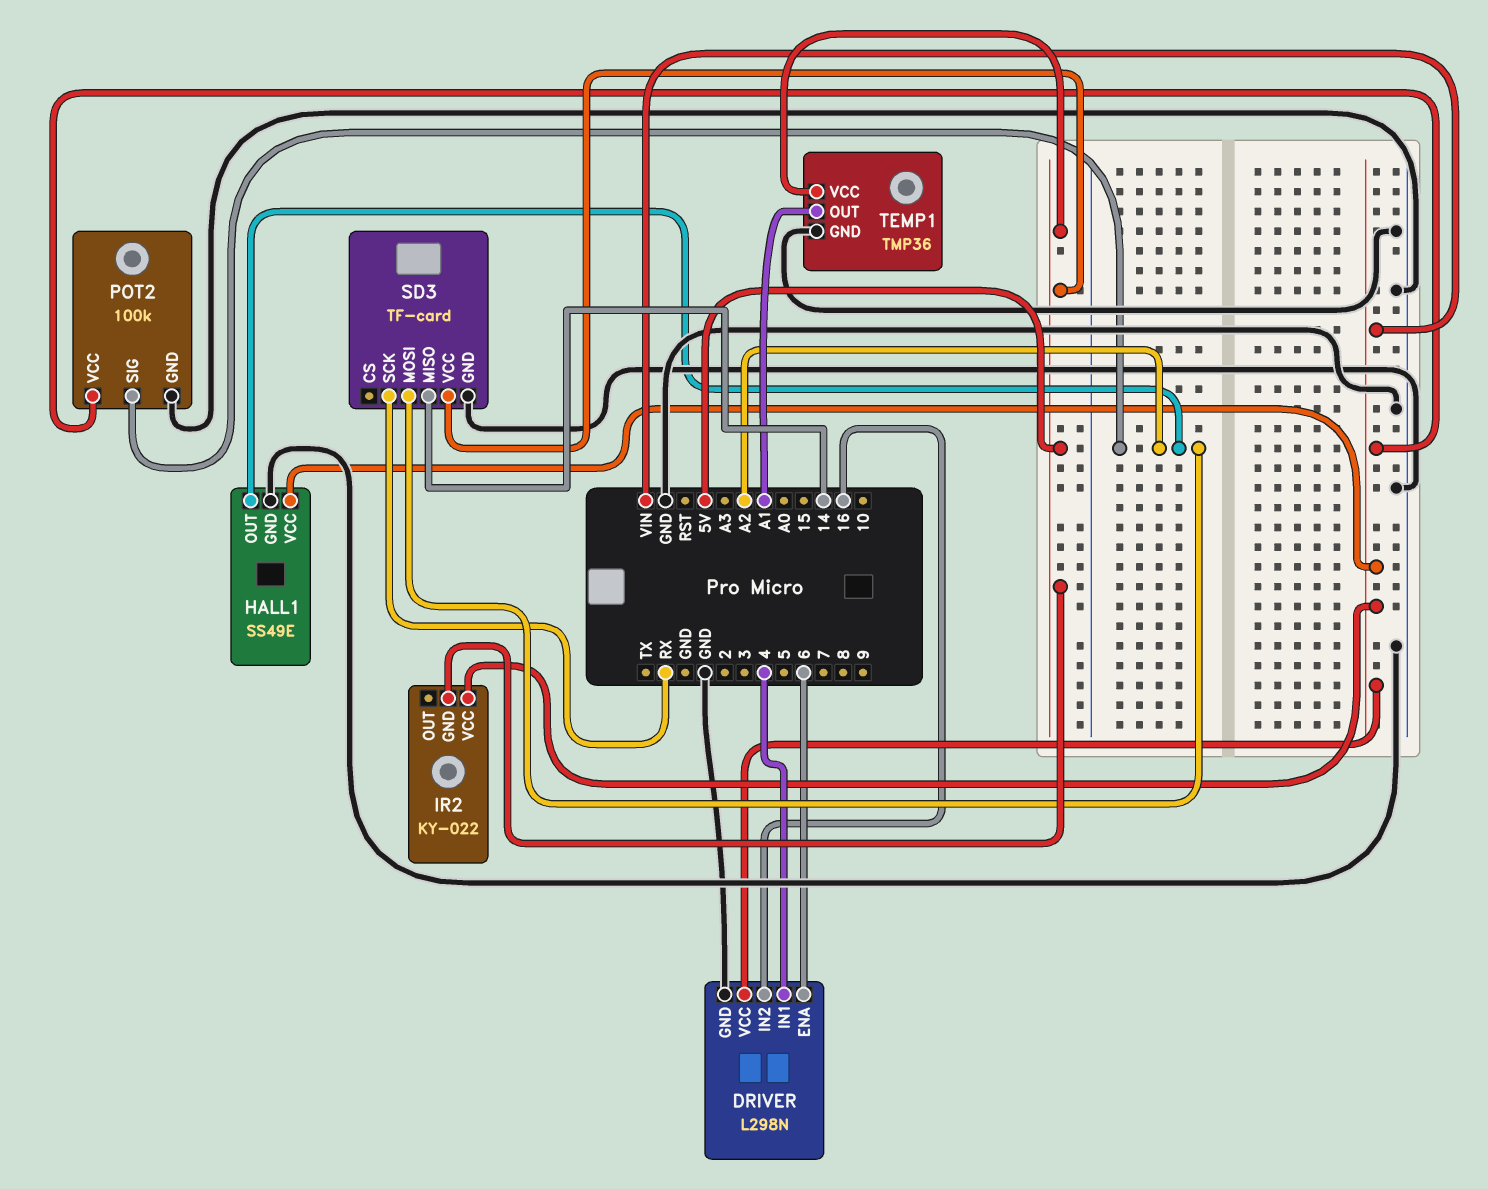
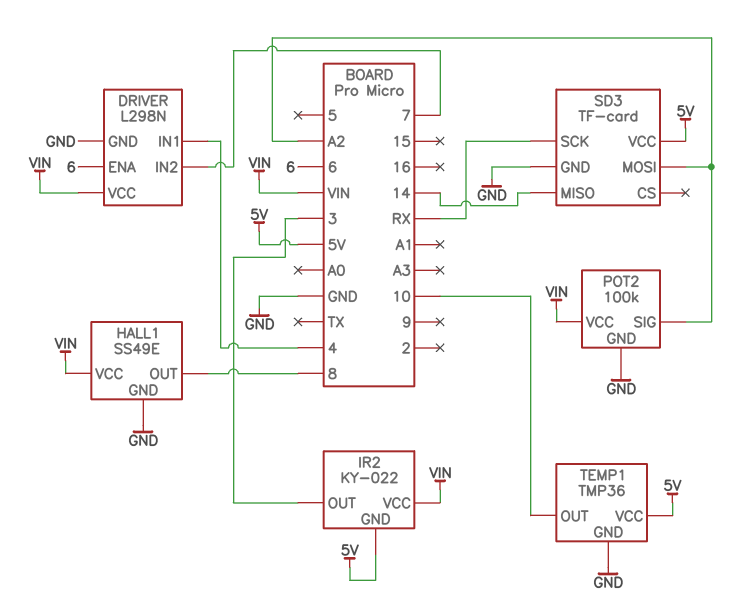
DRIVER pin IN2: 16 -> 7
HALL1 pin OUT: A2 -> 8
IR2 pin OUT: none -> 3
TEMP1 pin OUT: A1 -> 10

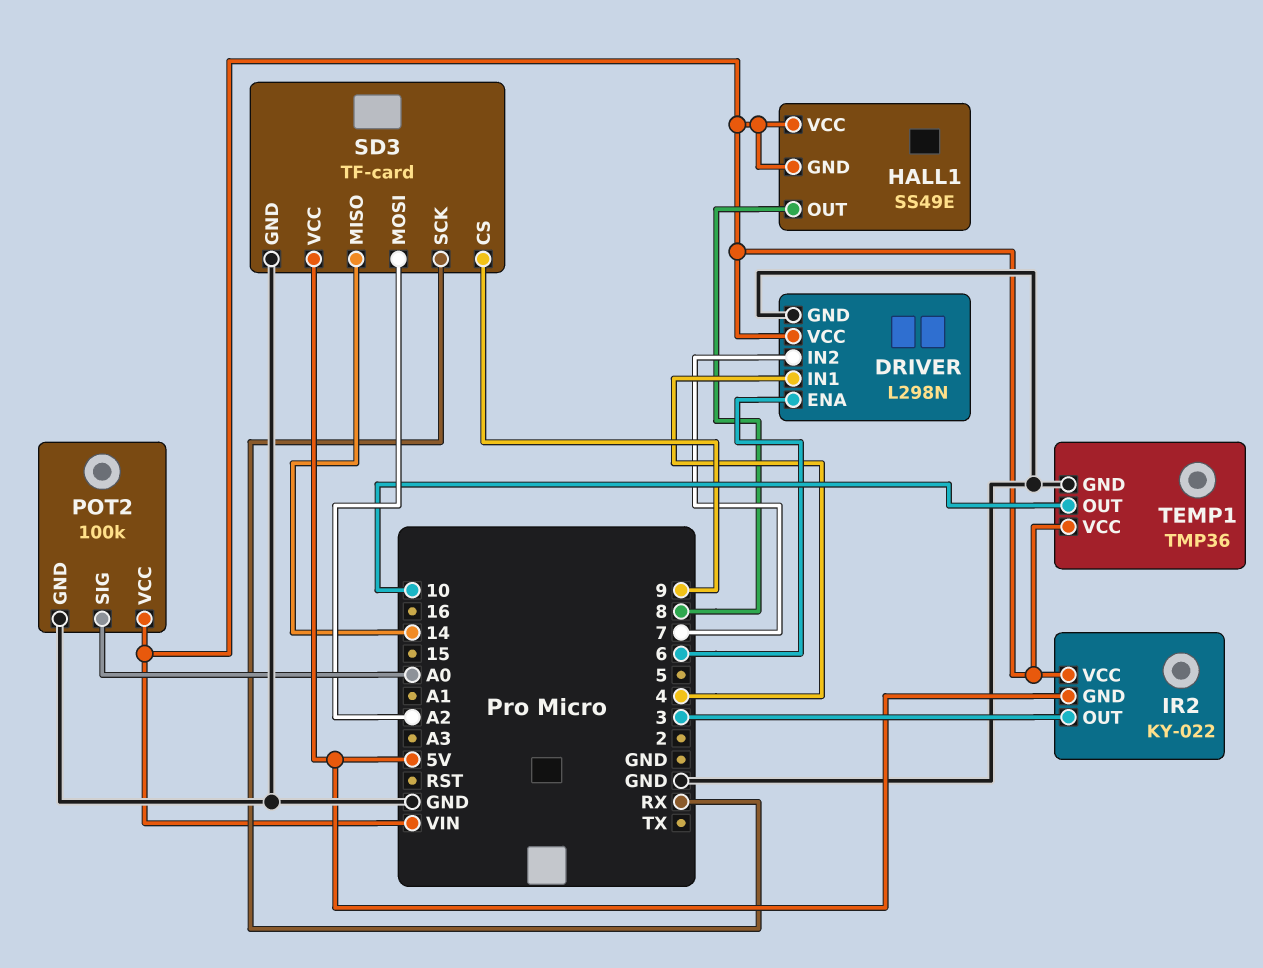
HALL1 pin GND: GND -> VIN
POT2 pin SIG: A2 -> A0
SD3 pin CS: none -> 9
TEMP1 pin VCC: 5V -> VIN

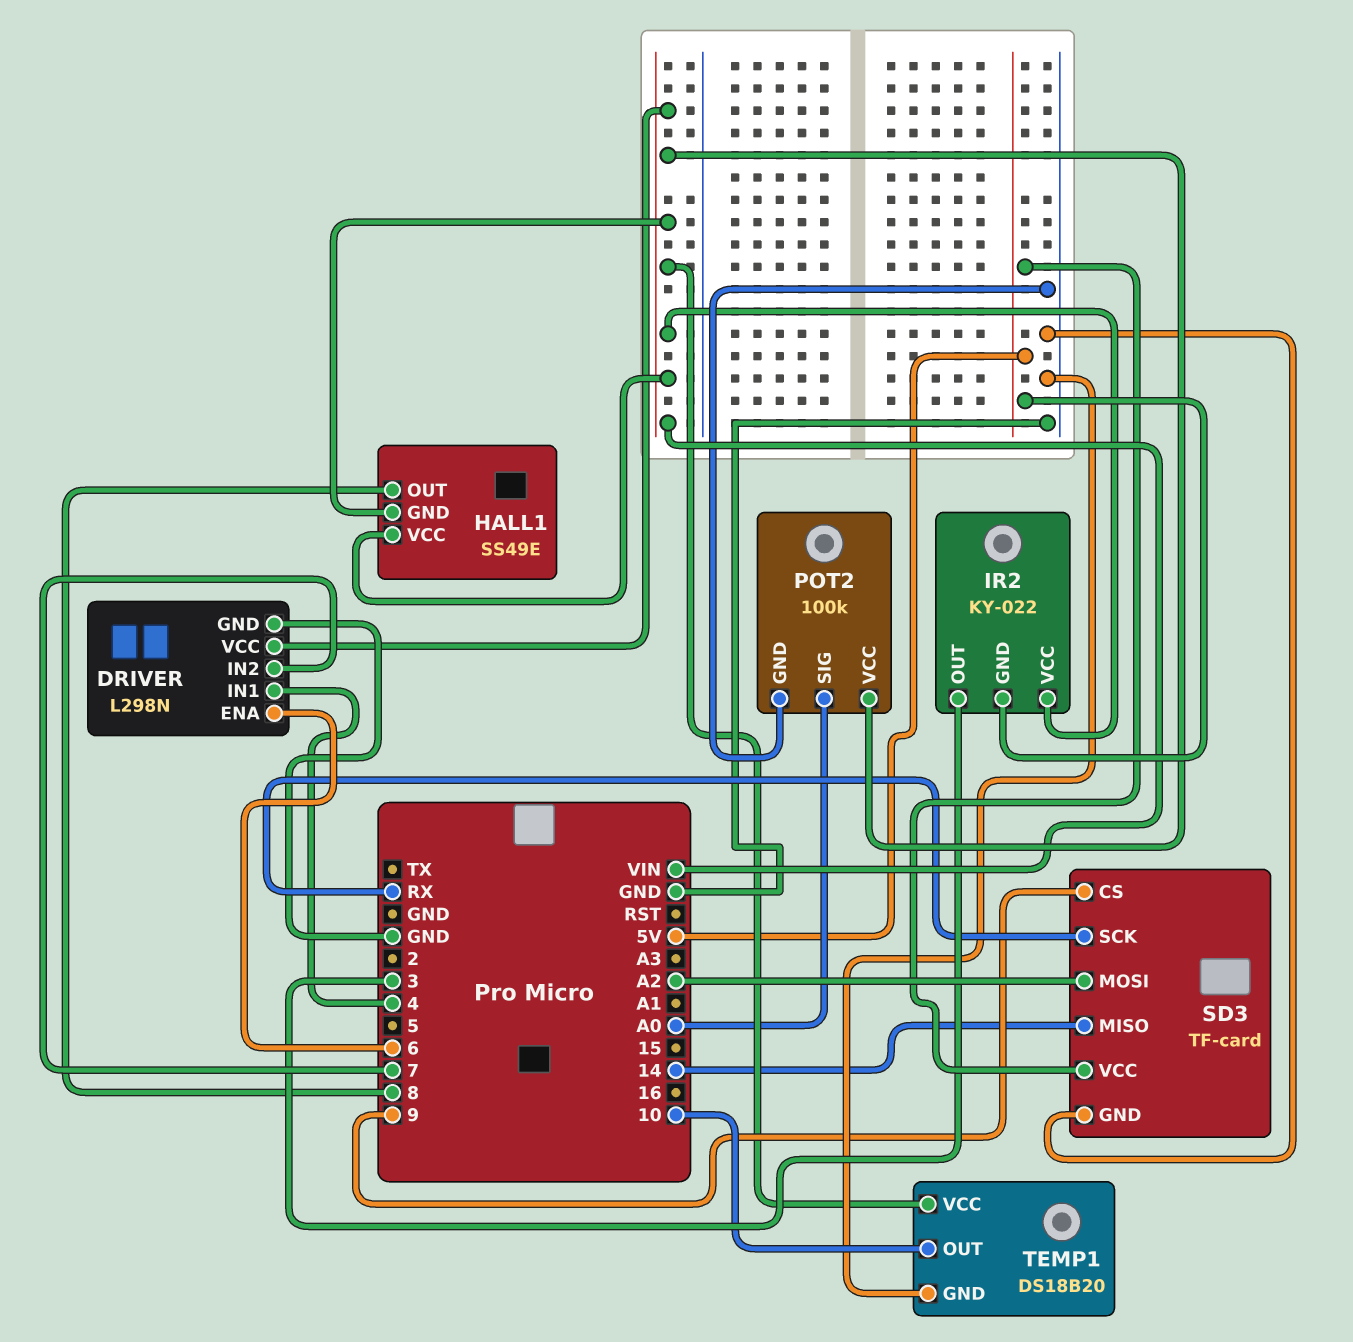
TEMP1: TMP36 -> DS18B20

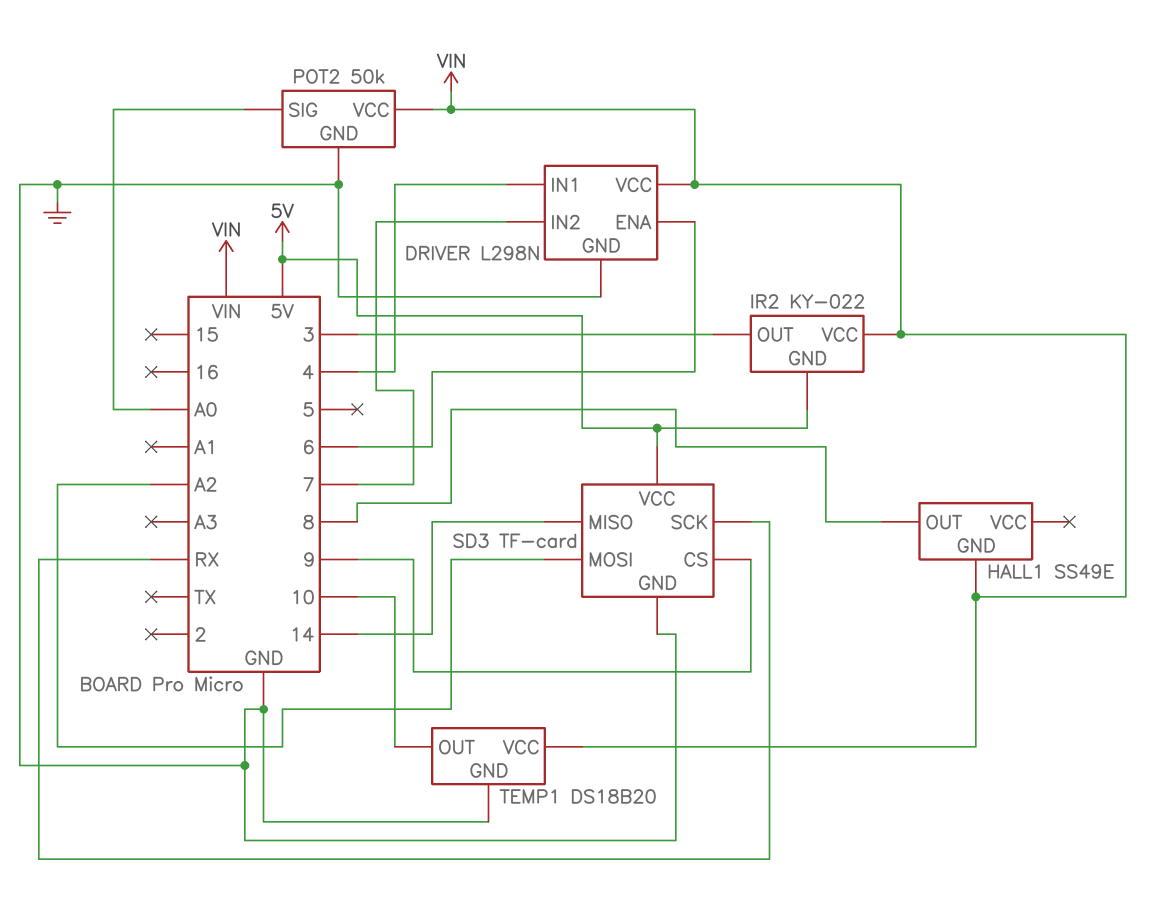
HALL1 pin VCC: VIN -> none
POT2: 100k -> 50k

